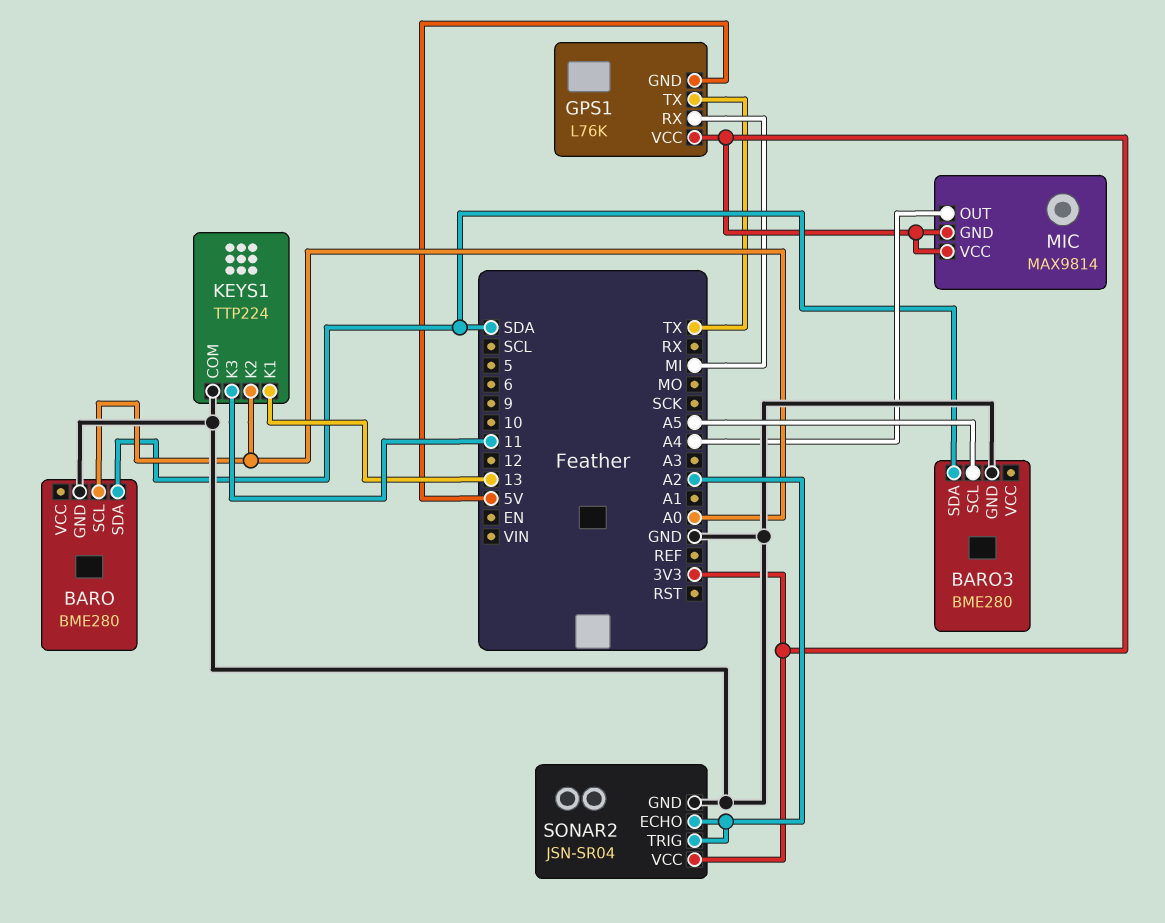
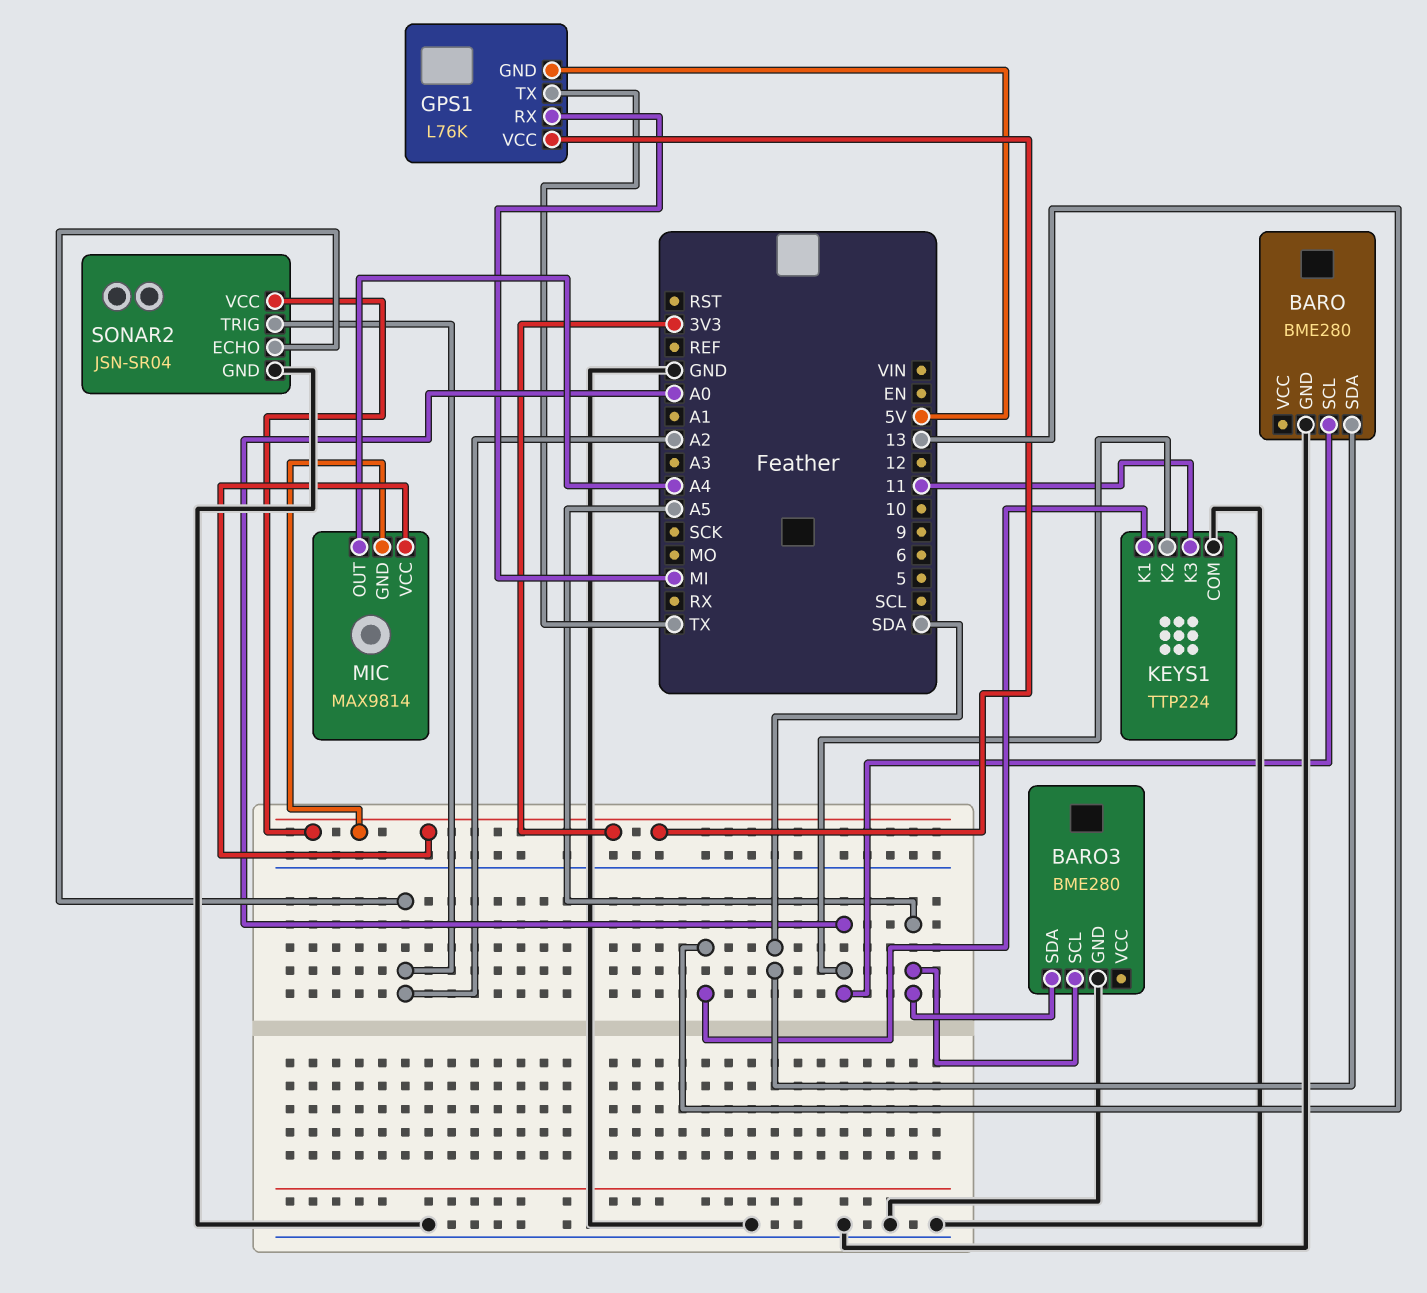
BARO3 pin SDA: SDA -> A5

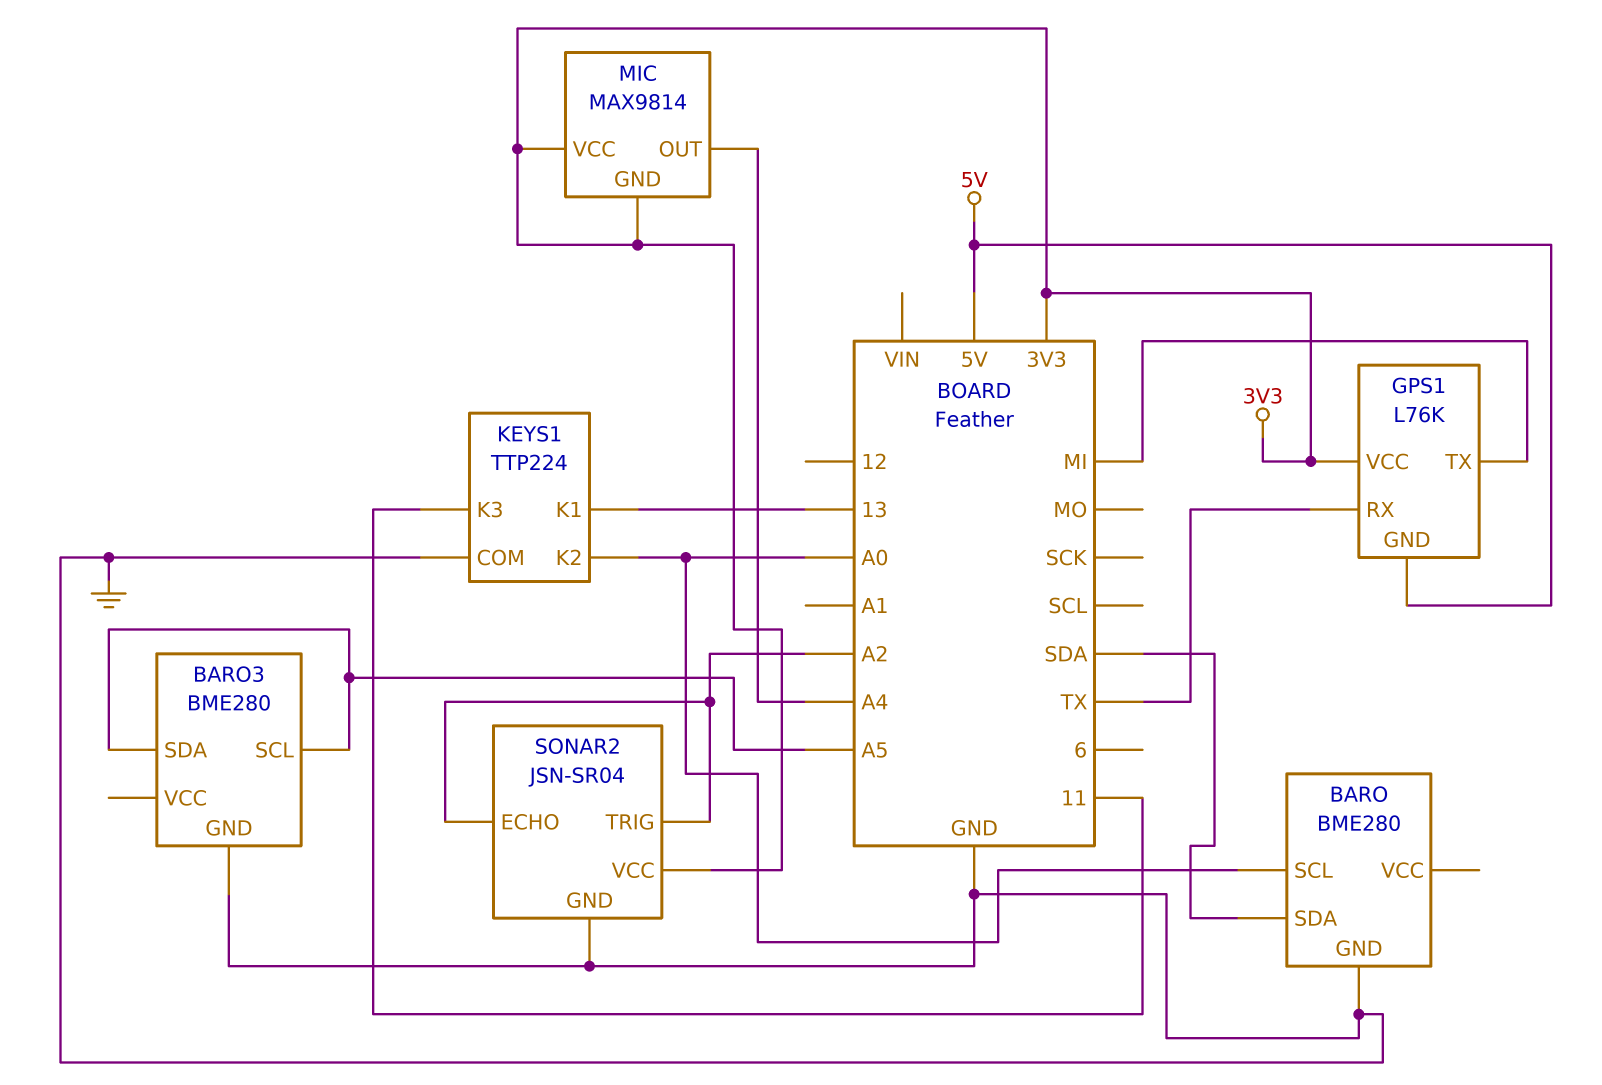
GPS1 pin RX: MI -> TX
GPS1 pin TX: TX -> MI

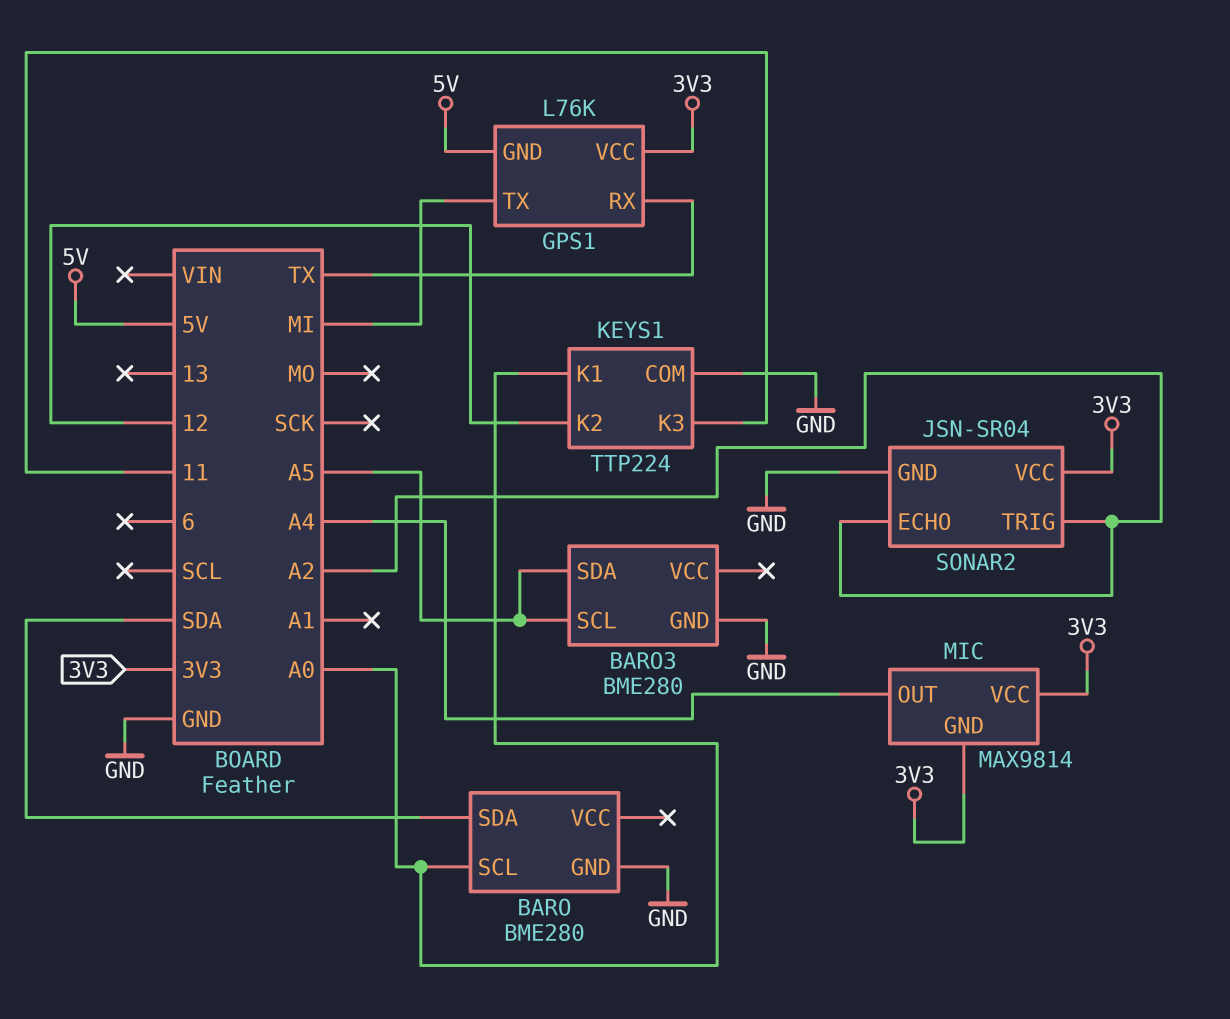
KEYS1 pin K1: 13 -> A0
KEYS1 pin K2: A0 -> 12

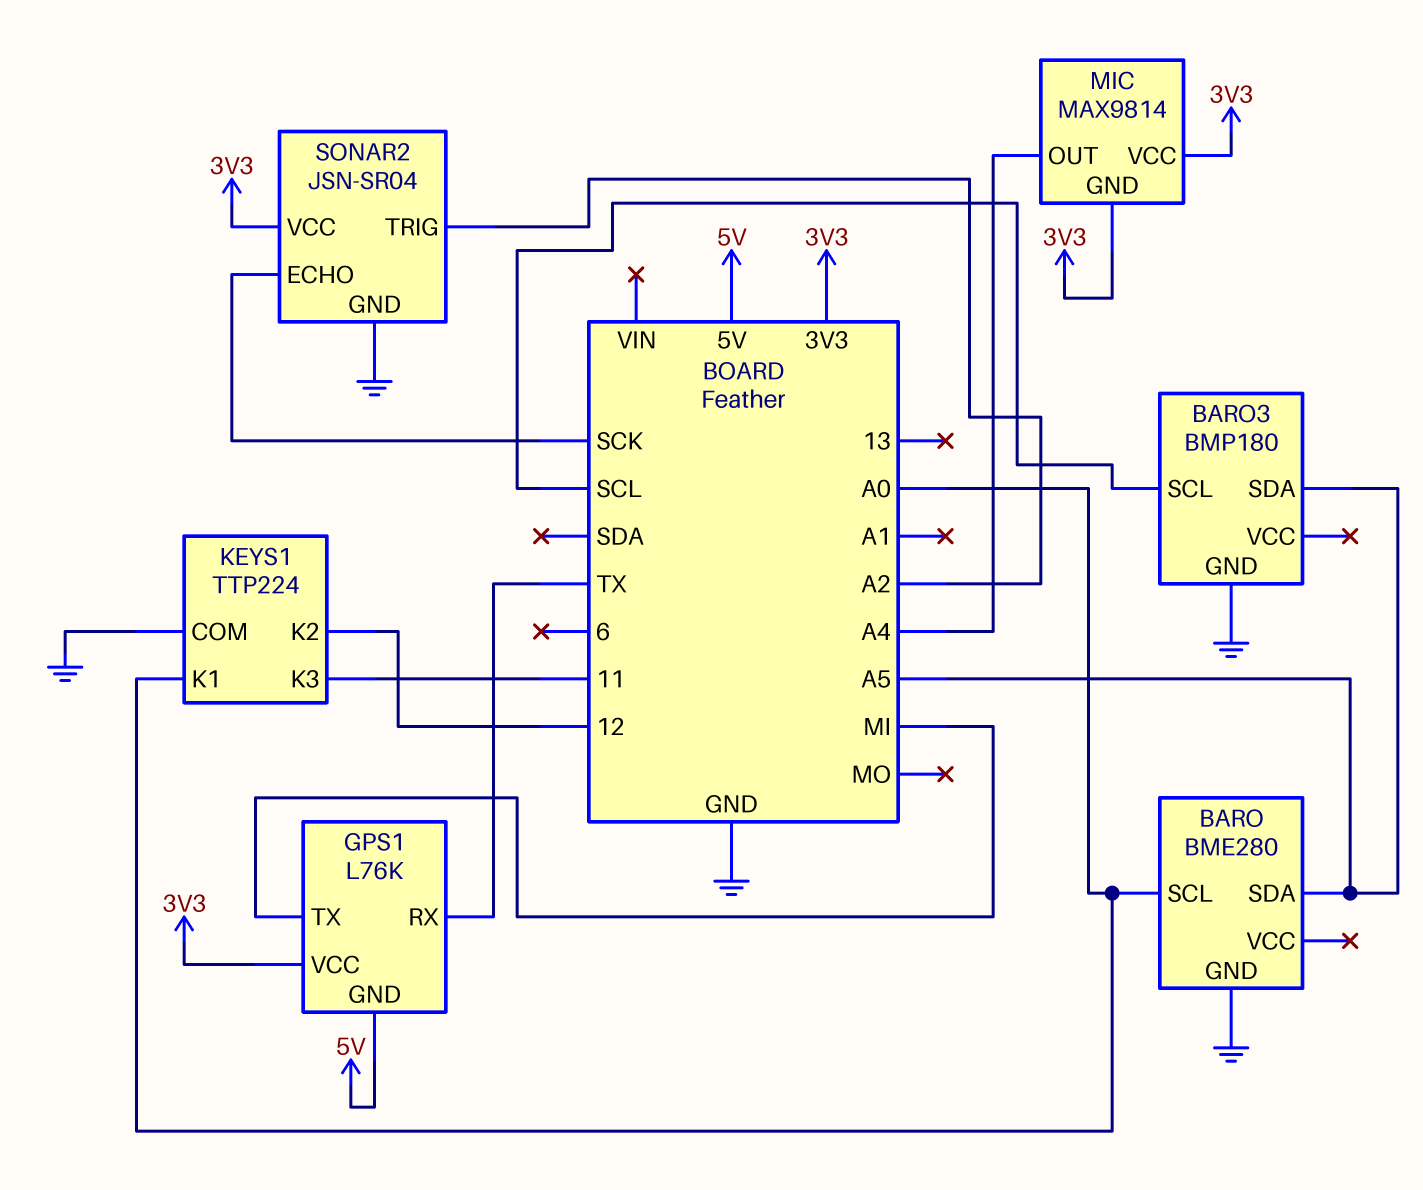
BARO pin SDA: SDA -> A5
BARO3: BME280 -> BMP180
BARO3 pin SCL: A5 -> SCL
SONAR2 pin ECHO: A2 -> SCK

